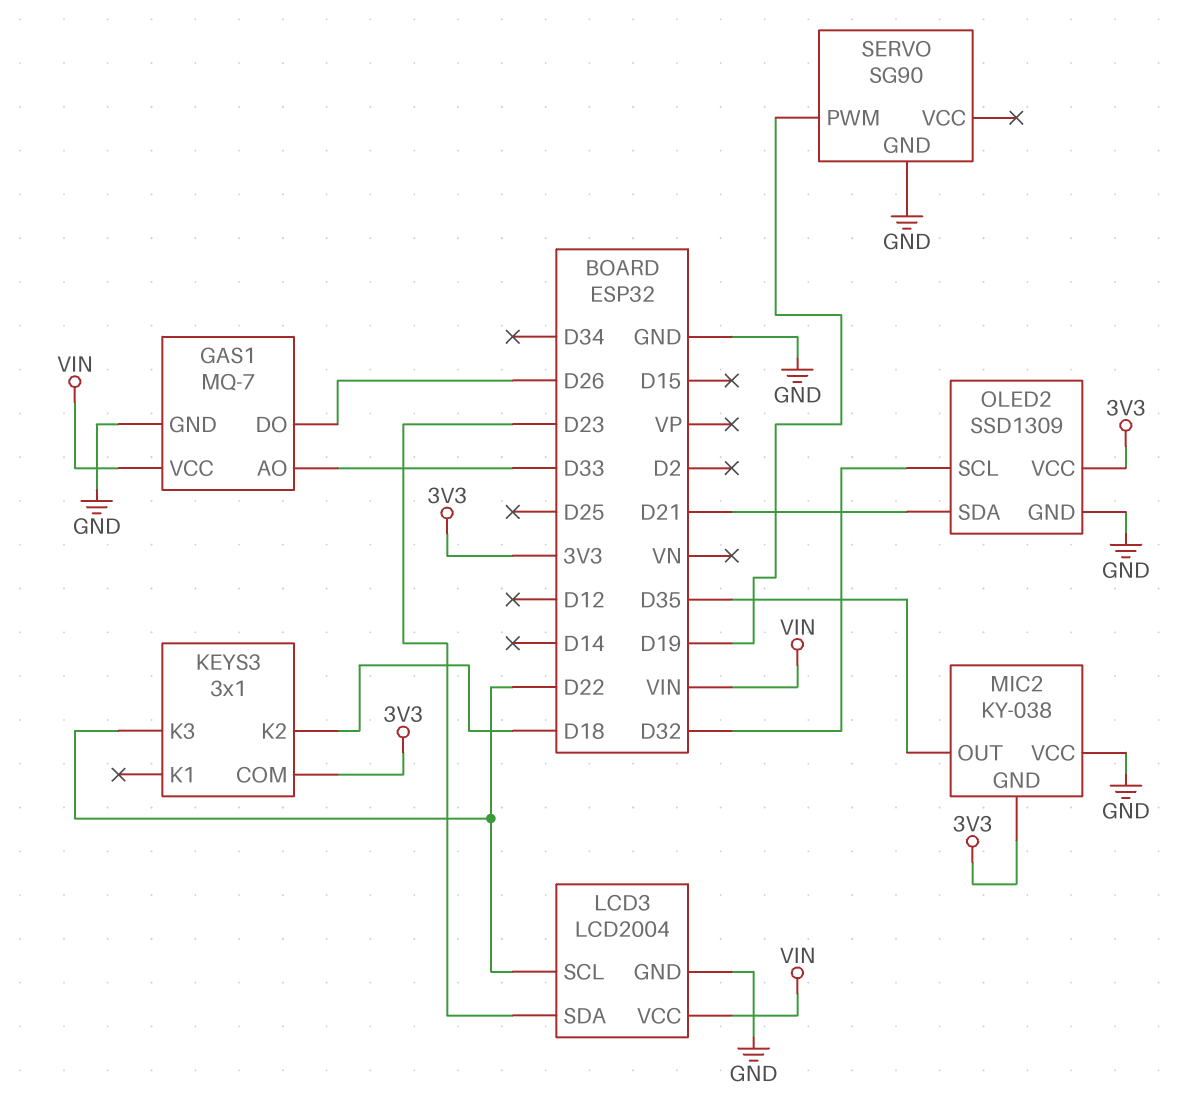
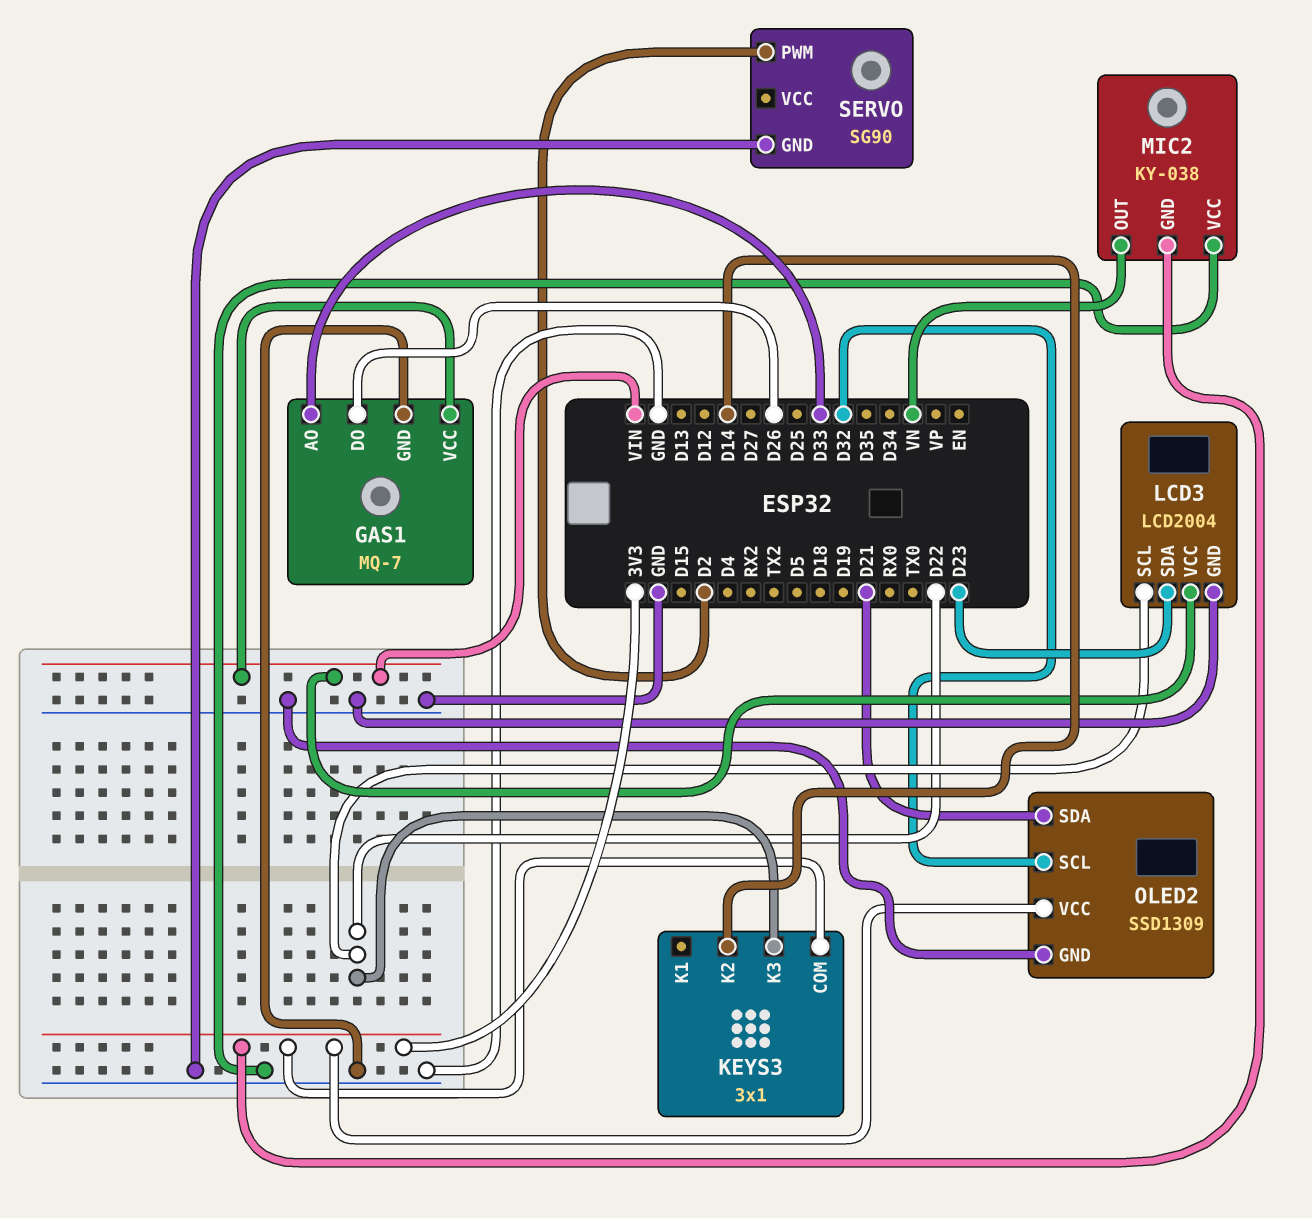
KEYS3 pin K2: D18 -> D14
MIC2 pin OUT: D35 -> VN
SERVO pin PWM: D19 -> D2

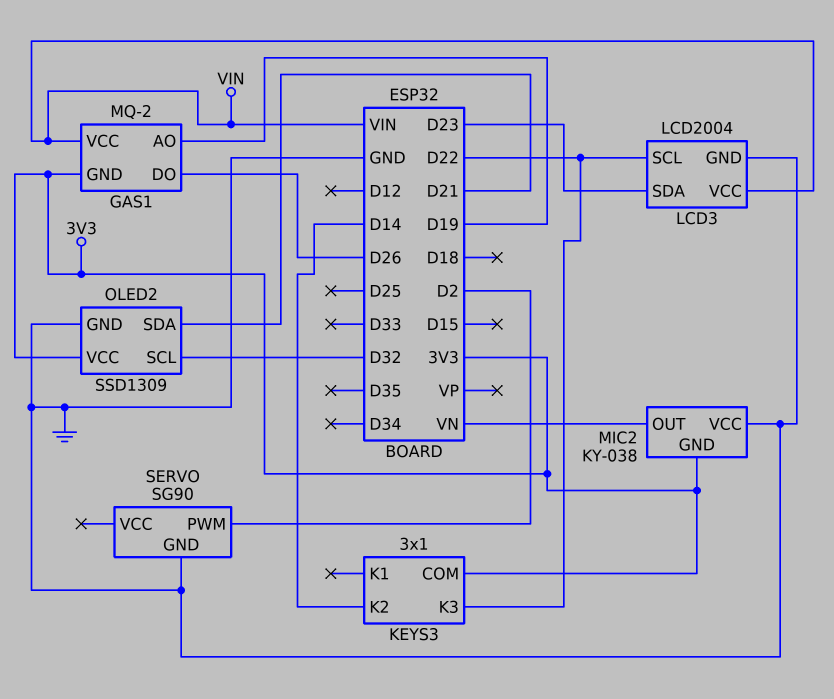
GAS1: MQ-7 -> MQ-2
GAS1 pin AO: D33 -> D19
GAS1 pin GND: GND -> 3V3

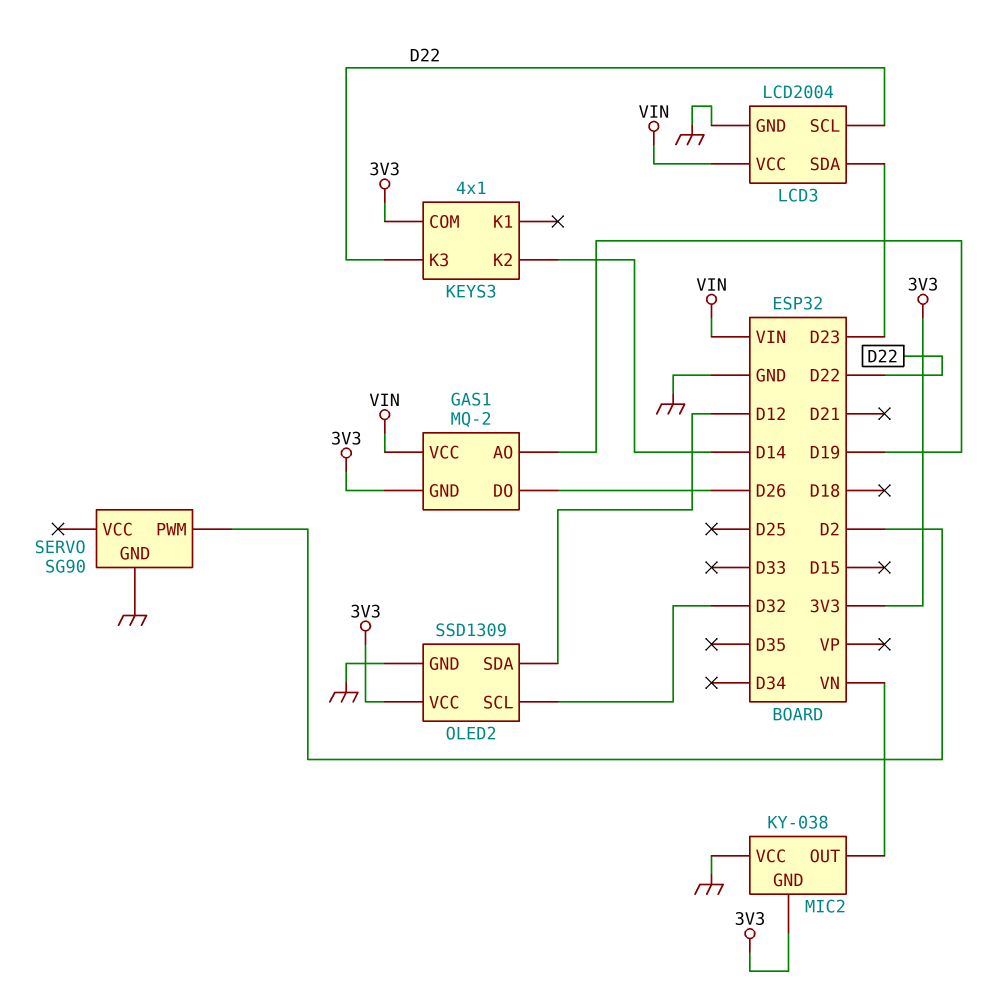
KEYS3: 3x1 -> 4x1
OLED2 pin SDA: D21 -> D12

